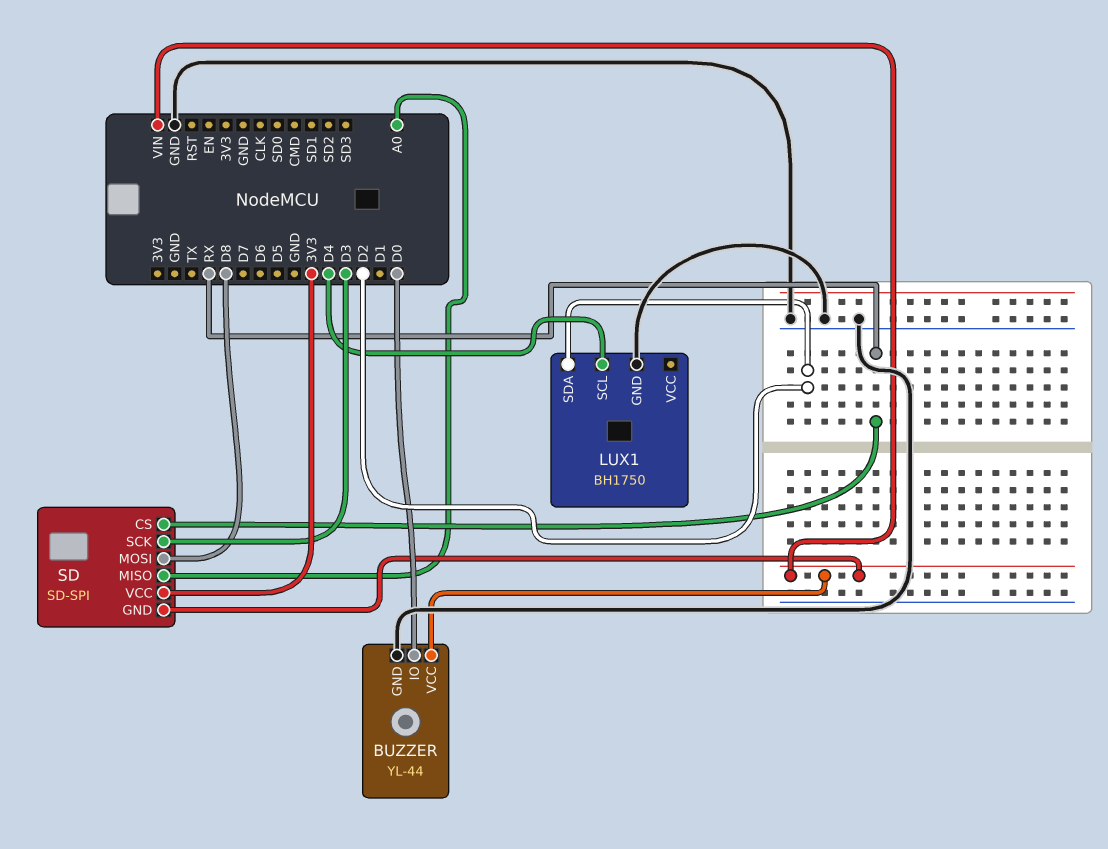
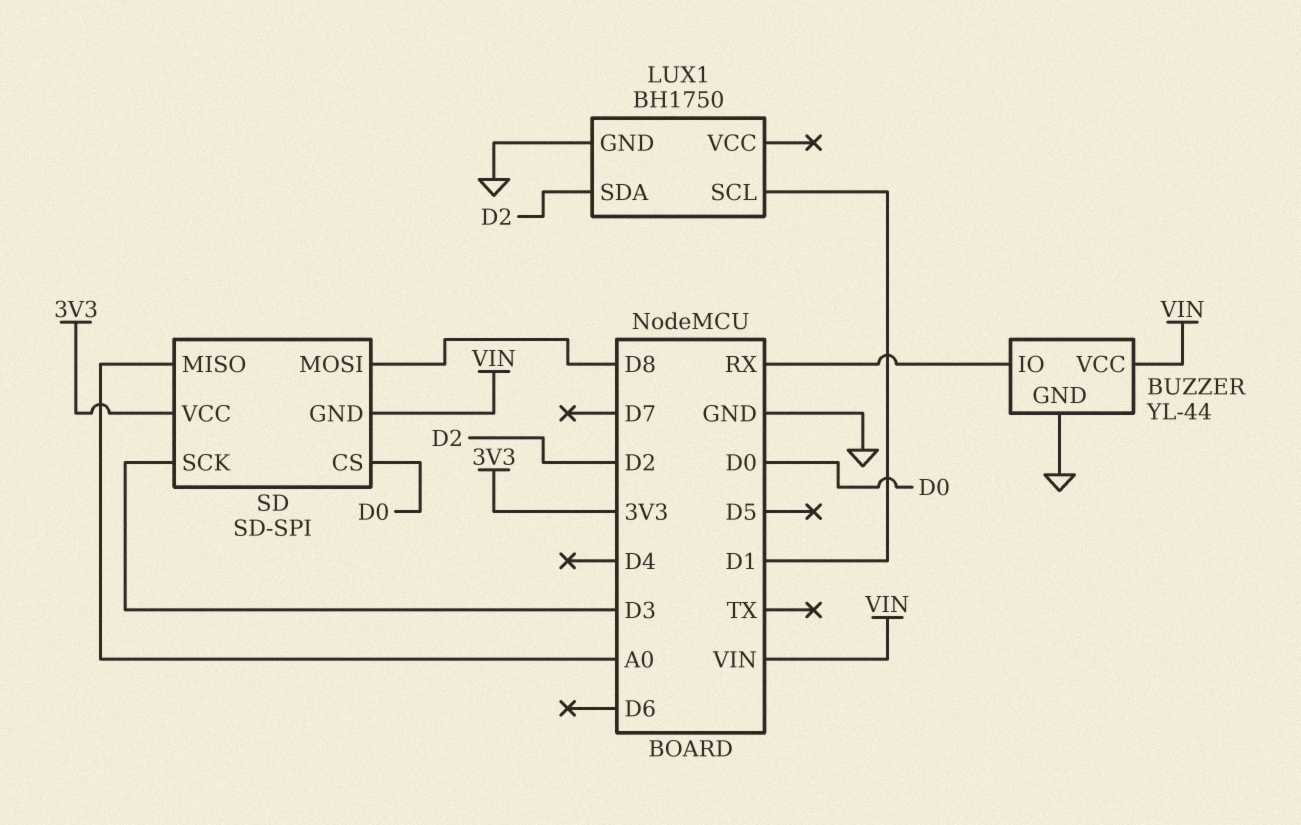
BUZZER pin IO: D0 -> RX
LUX1 pin SCL: D4 -> D1
SD pin CS: RX -> D0

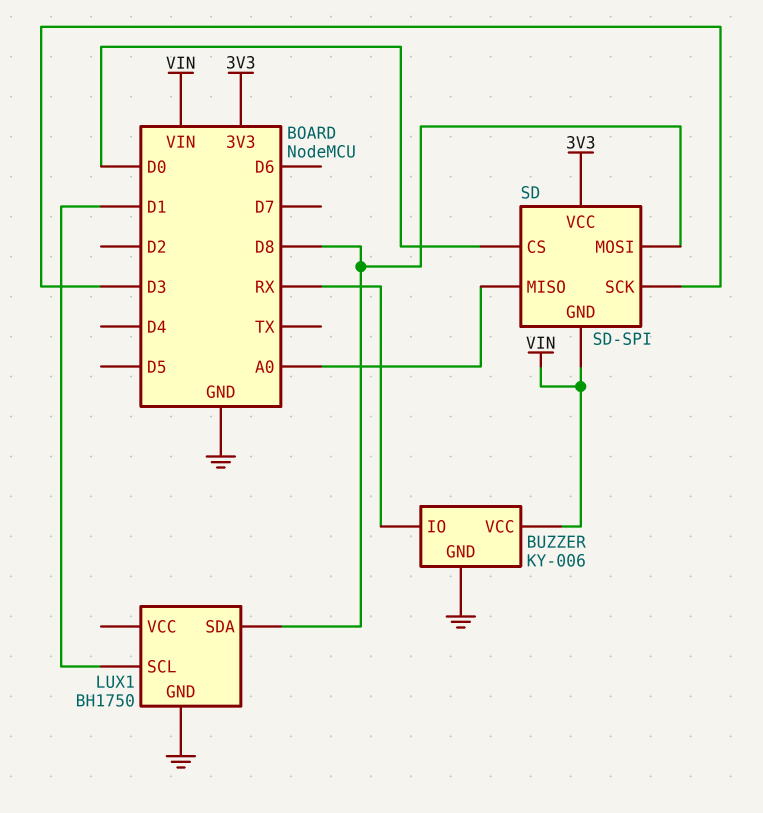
BUZZER: YL-44 -> KY-006
LUX1 pin SDA: D2 -> D8

